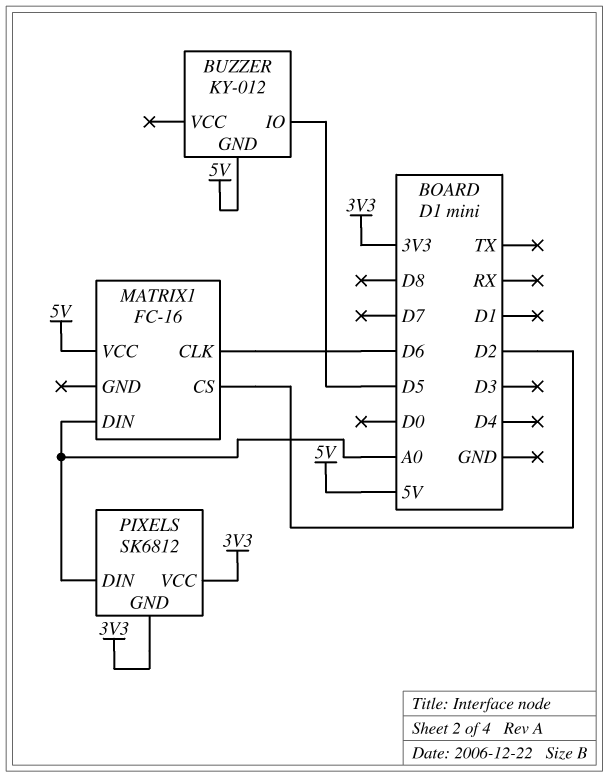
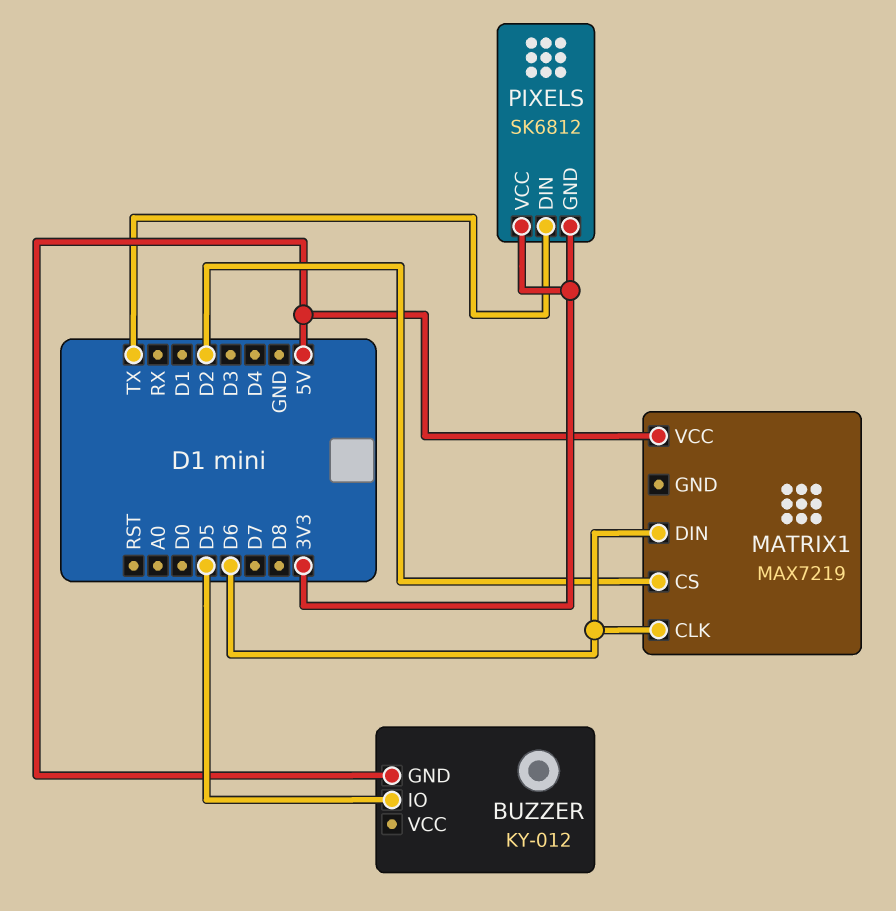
MATRIX1: FC-16 -> MAX7219
MATRIX1 pin DIN: A0 -> D6
PIXELS pin DIN: A0 -> TX

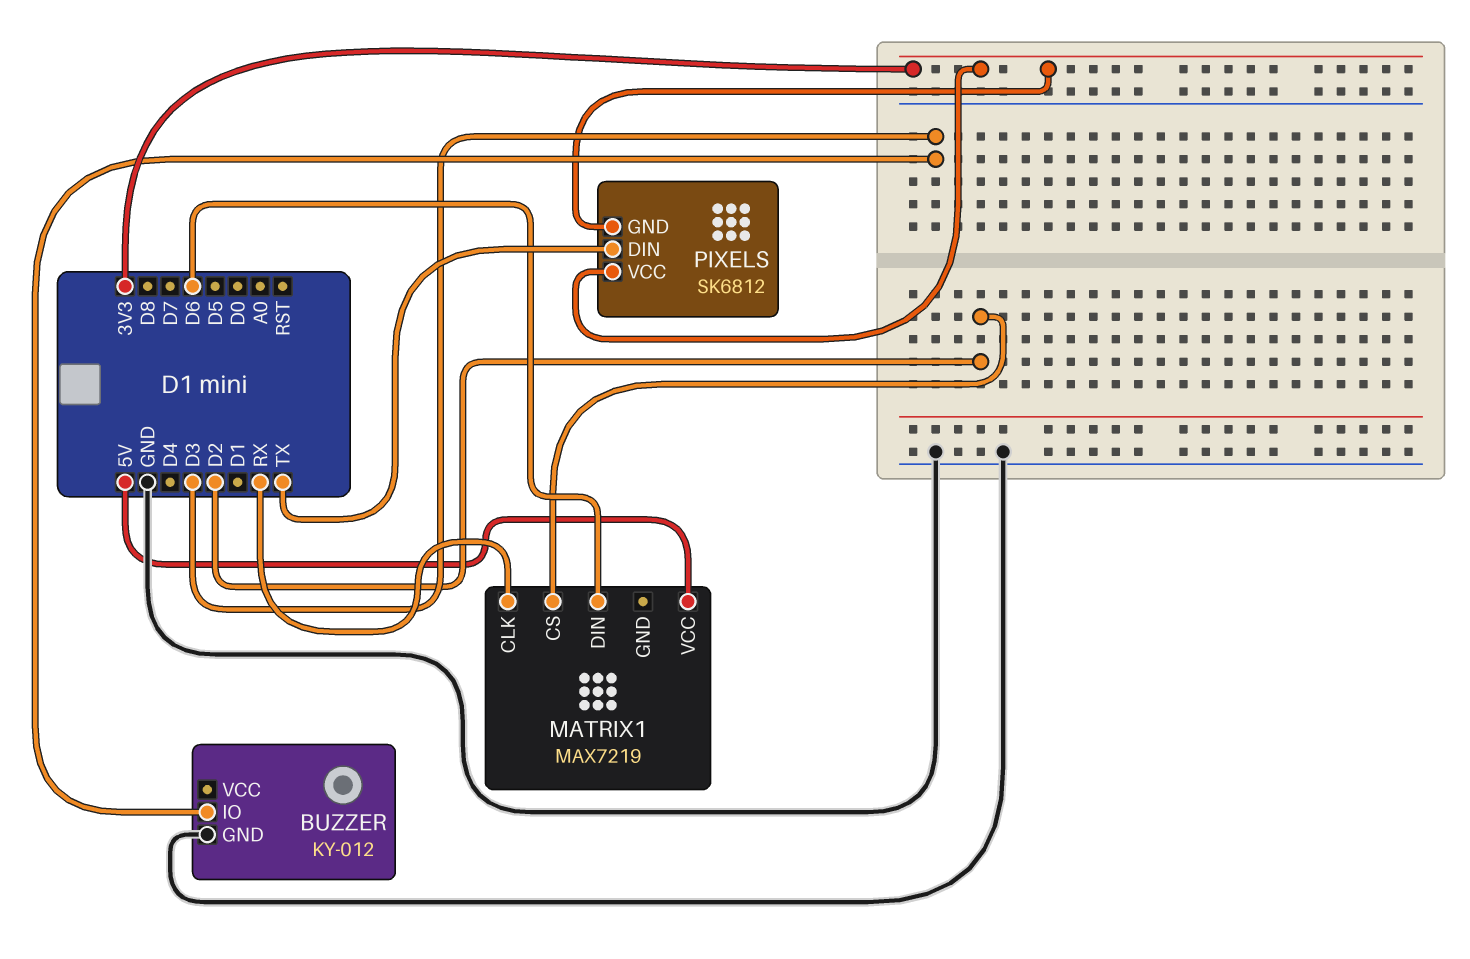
BUZZER pin GND: 5V -> GND
BUZZER pin IO: D5 -> D3
MATRIX1 pin CLK: D6 -> RX

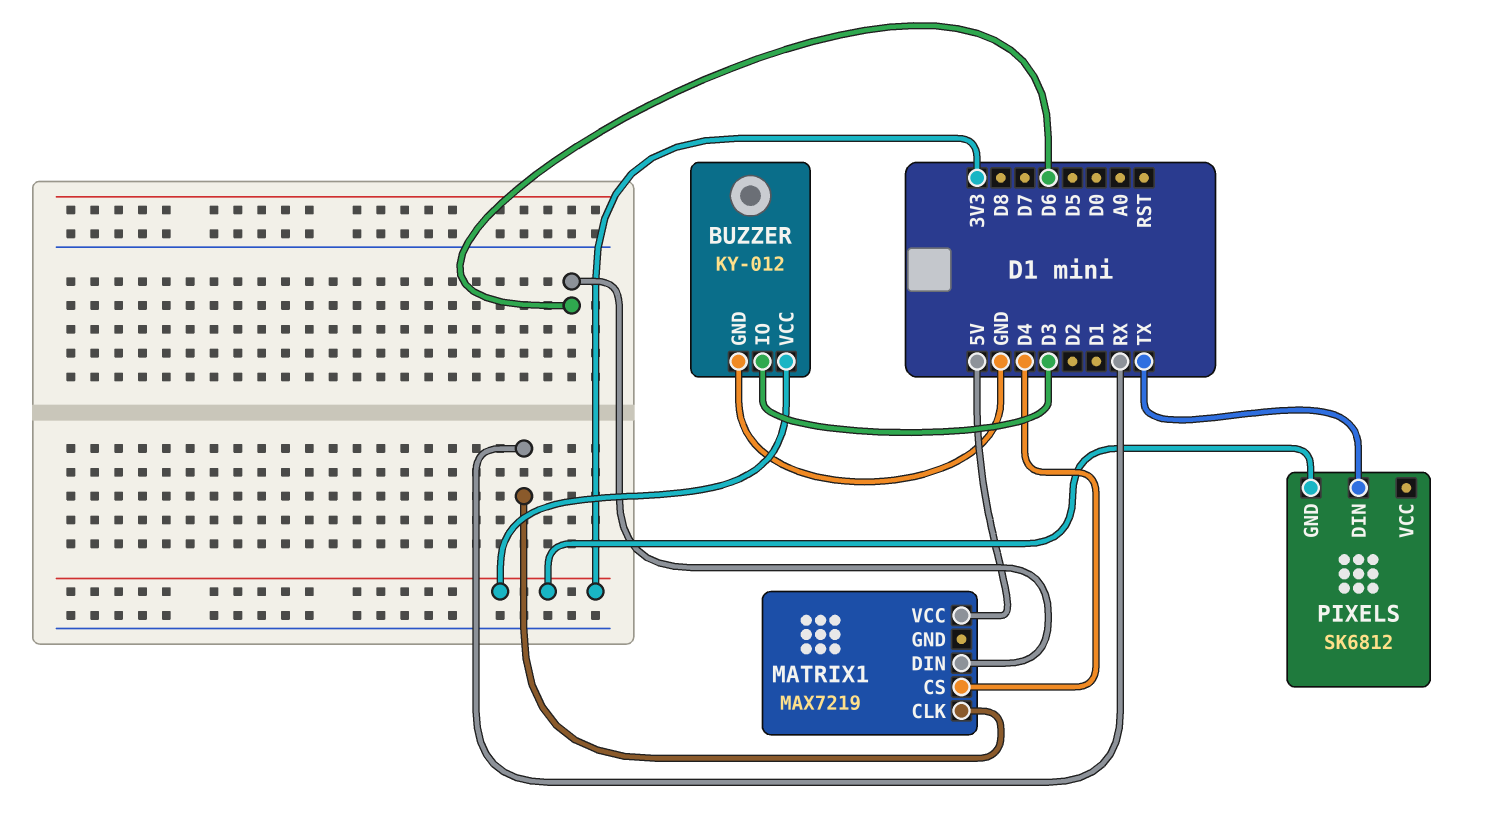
BUZZER pin VCC: none -> 3V3
MATRIX1 pin CS: D2 -> D4
PIXELS pin VCC: 3V3 -> none

